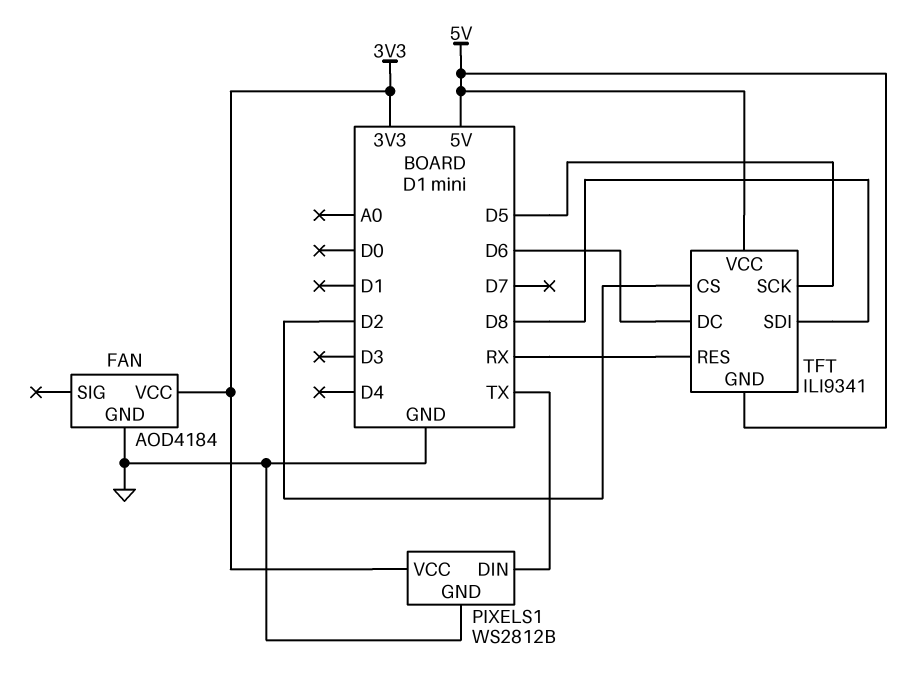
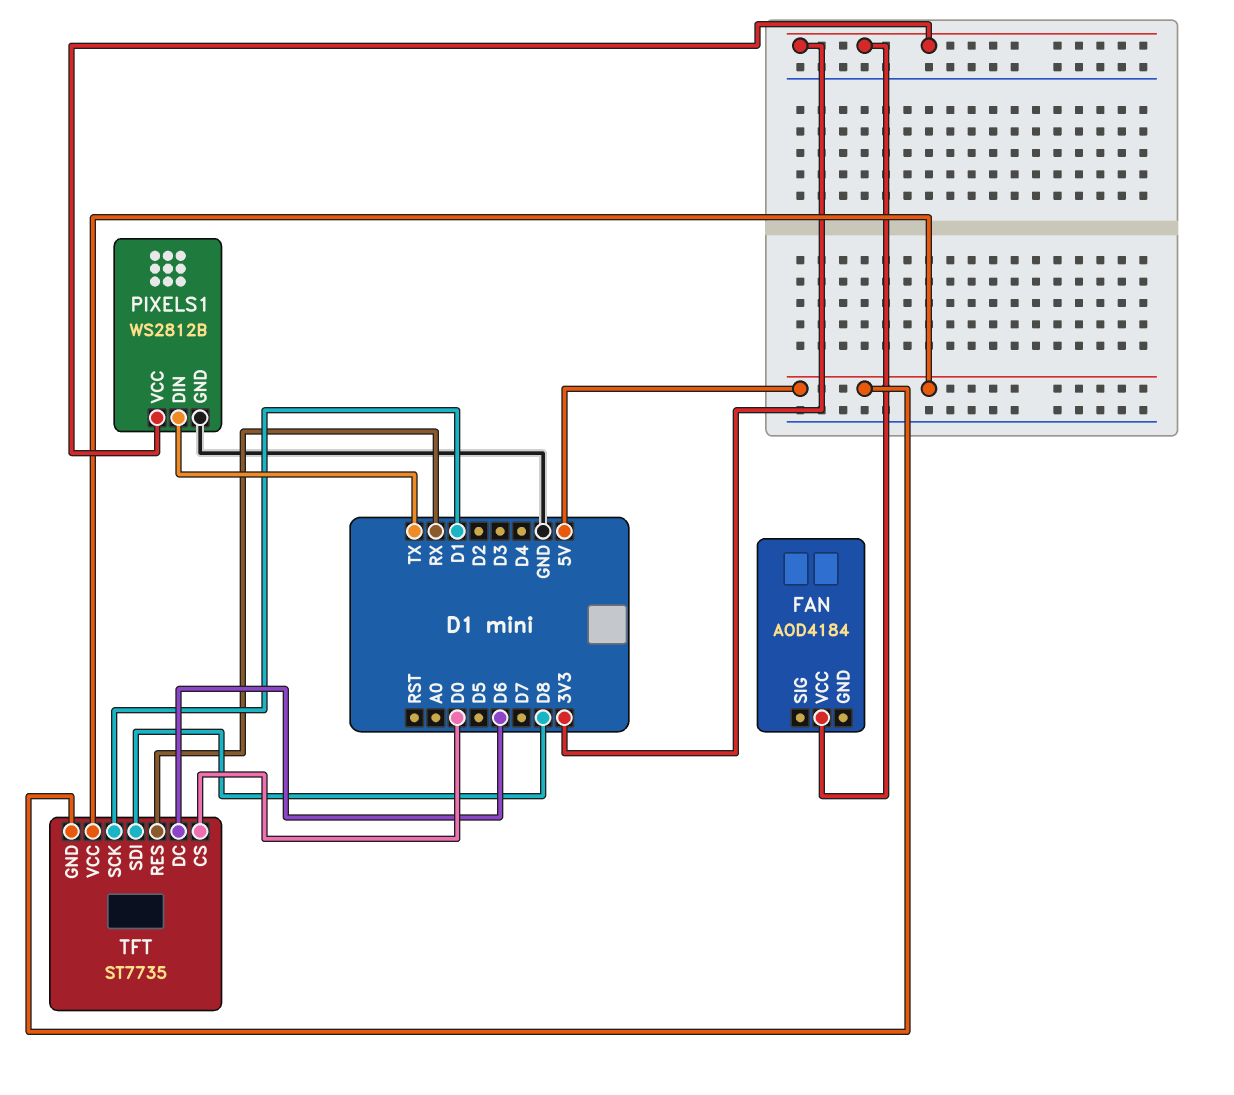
FAN pin GND: GND -> none
TFT: ILI9341 -> ST7735
TFT pin CS: D2 -> D0
TFT pin SCK: D5 -> D1

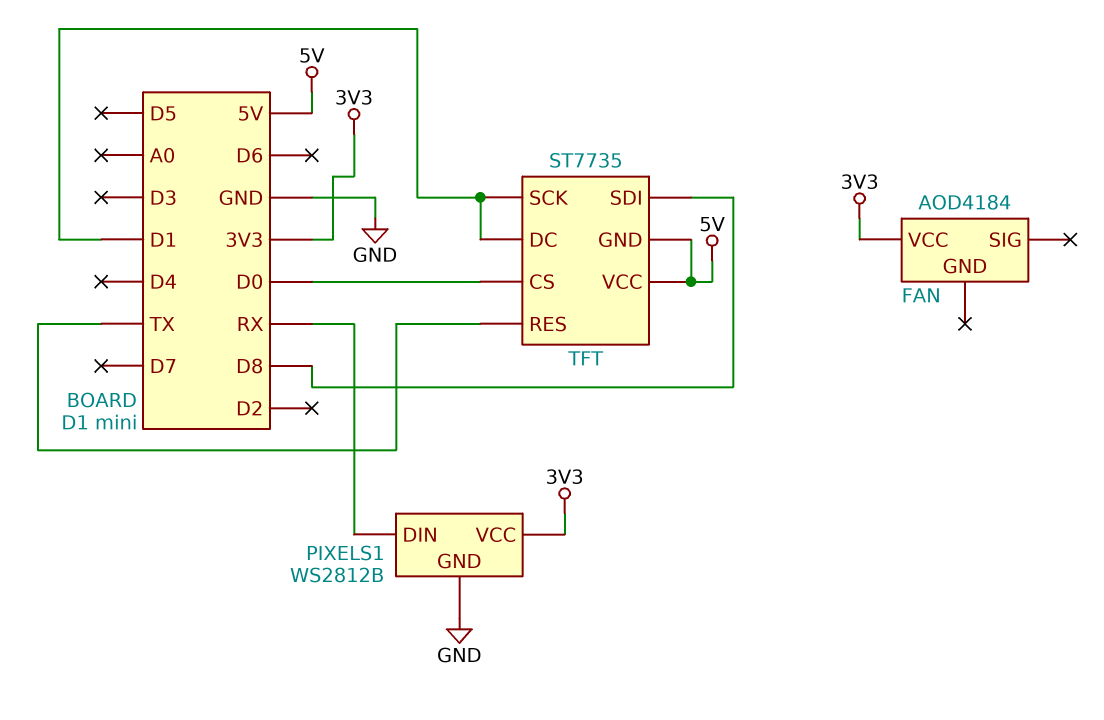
PIXELS1 pin DIN: TX -> RX
TFT pin DC: D6 -> D1
TFT pin RES: RX -> TX

